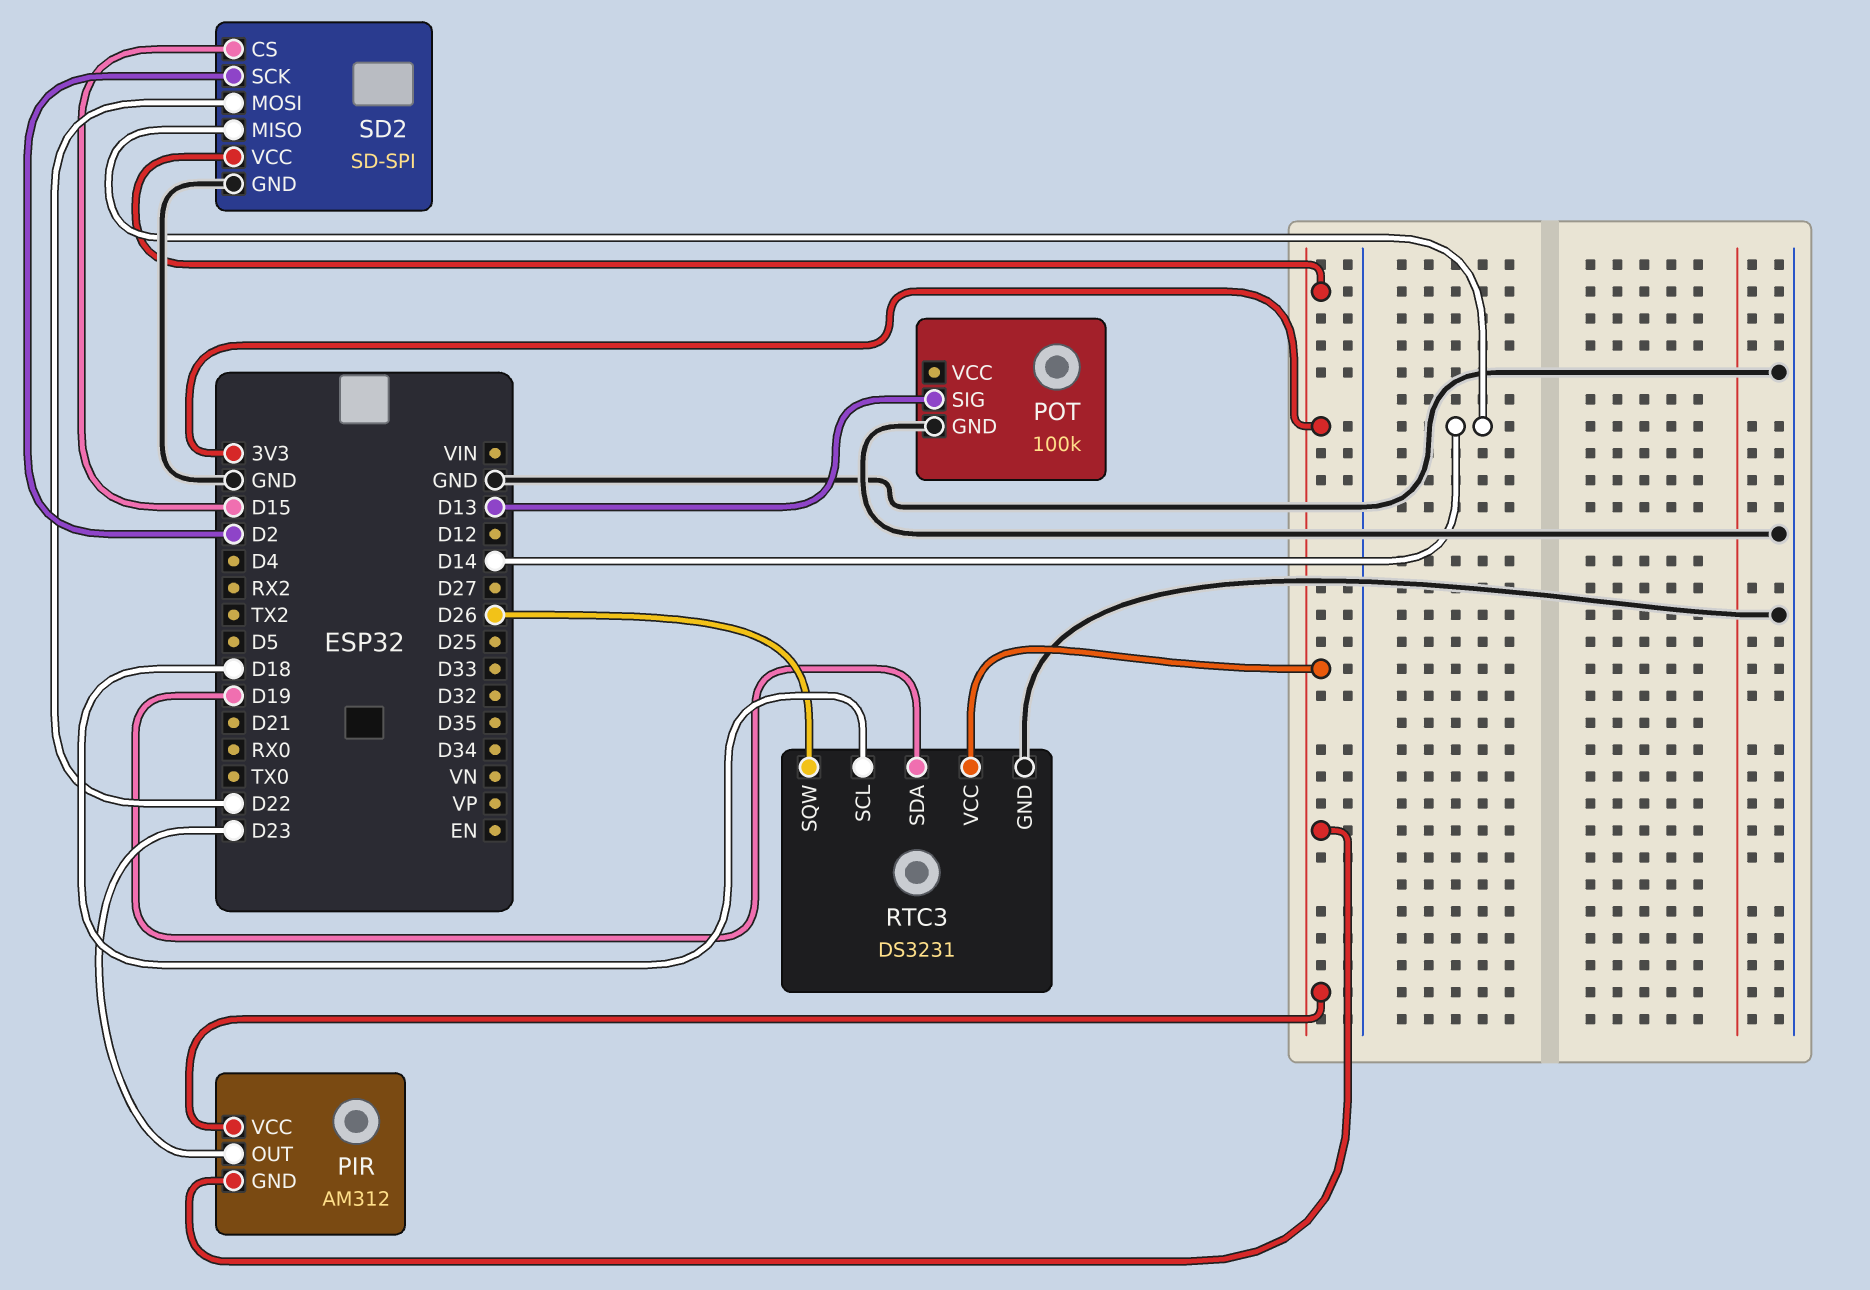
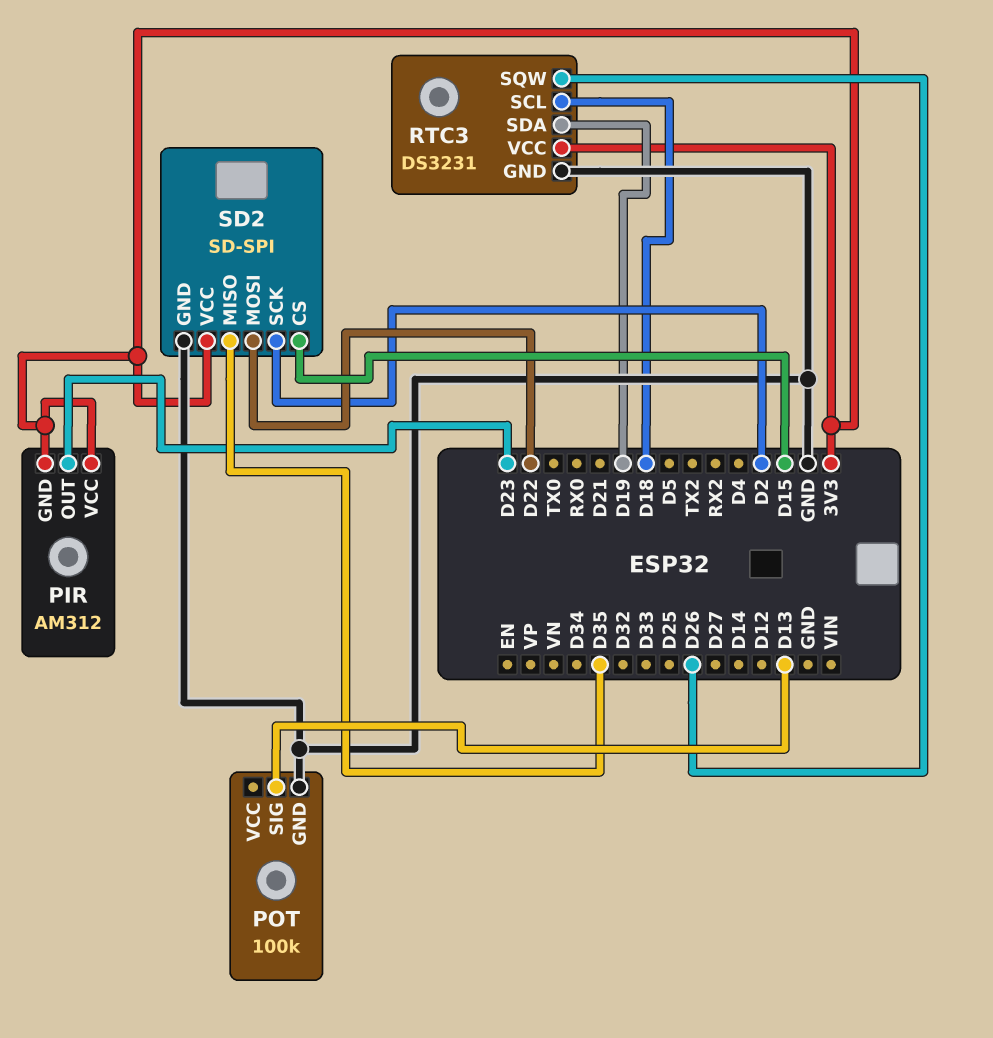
SD2 pin MISO: D14 -> D35

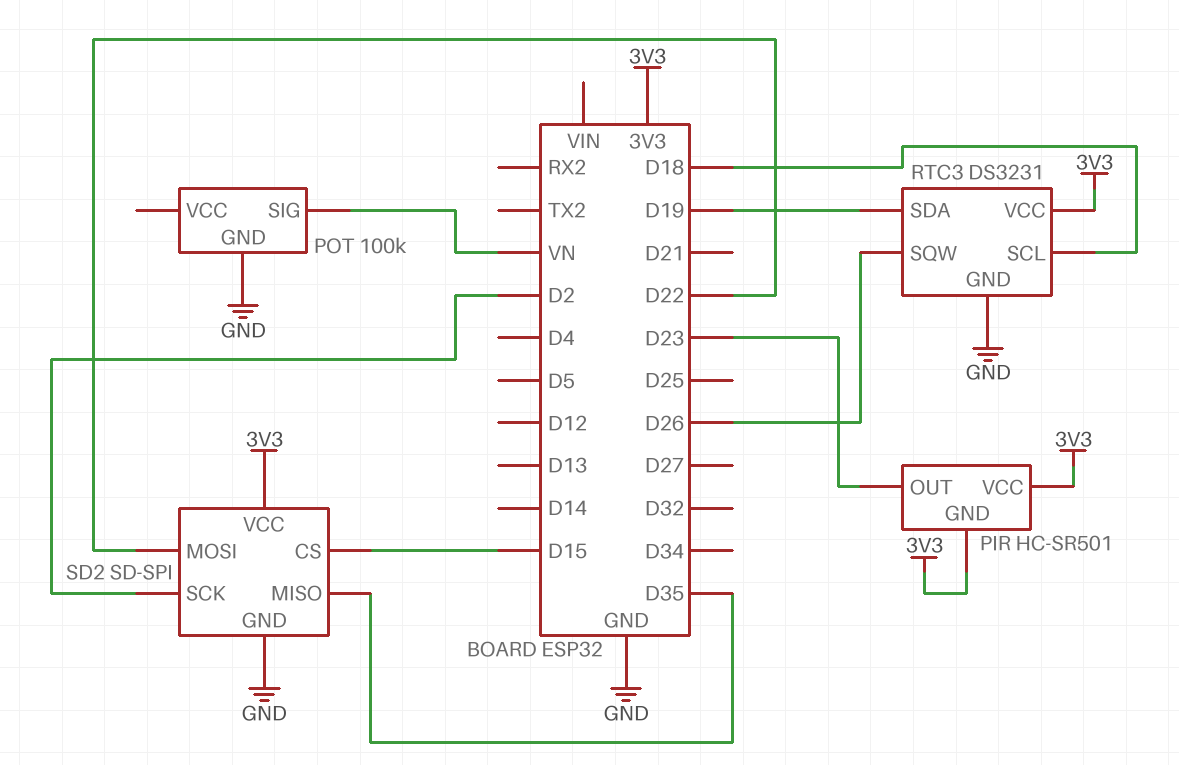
PIR: AM312 -> HC-SR501
POT pin SIG: D13 -> VN

